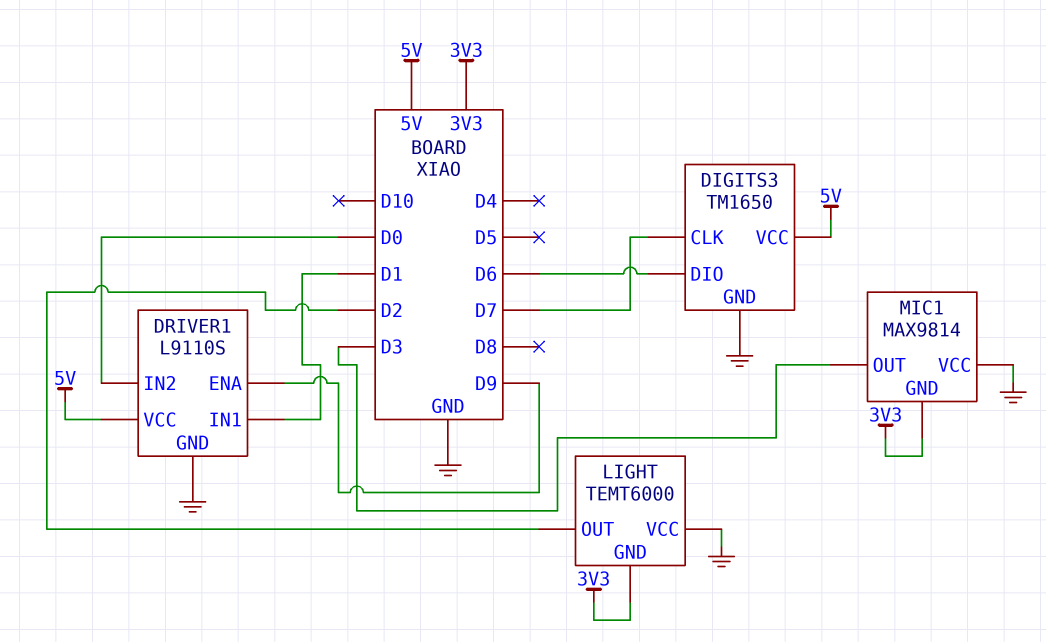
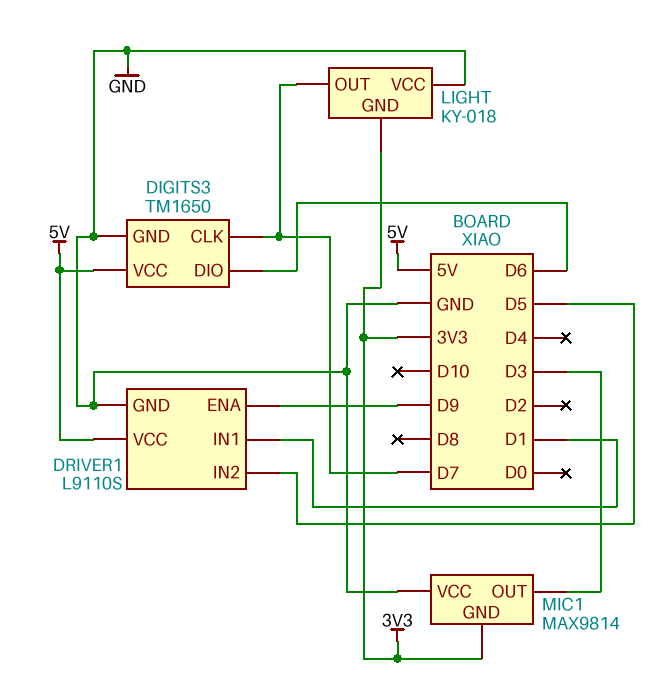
DRIVER1 pin IN2: D0 -> D5
LIGHT: TEMT6000 -> KY-018
LIGHT pin OUT: D2 -> D7

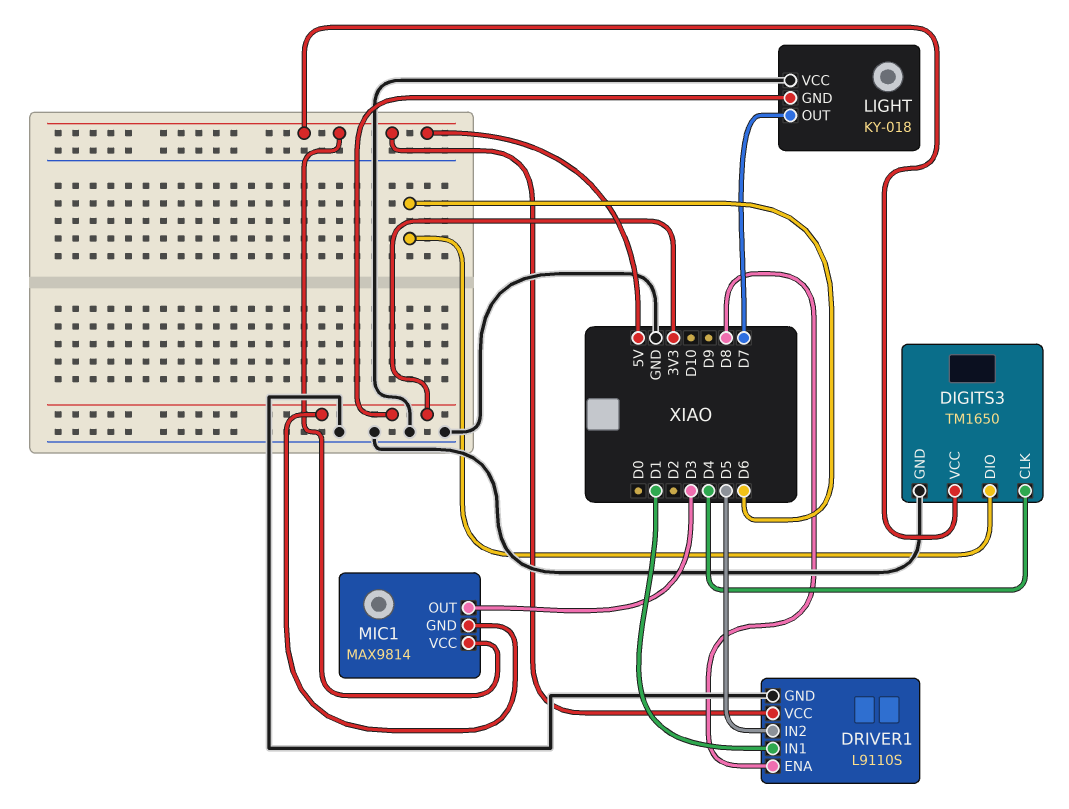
DIGITS3 pin CLK: D7 -> D4
DRIVER1 pin ENA: D9 -> D8
MIC1 pin VCC: GND -> 5V

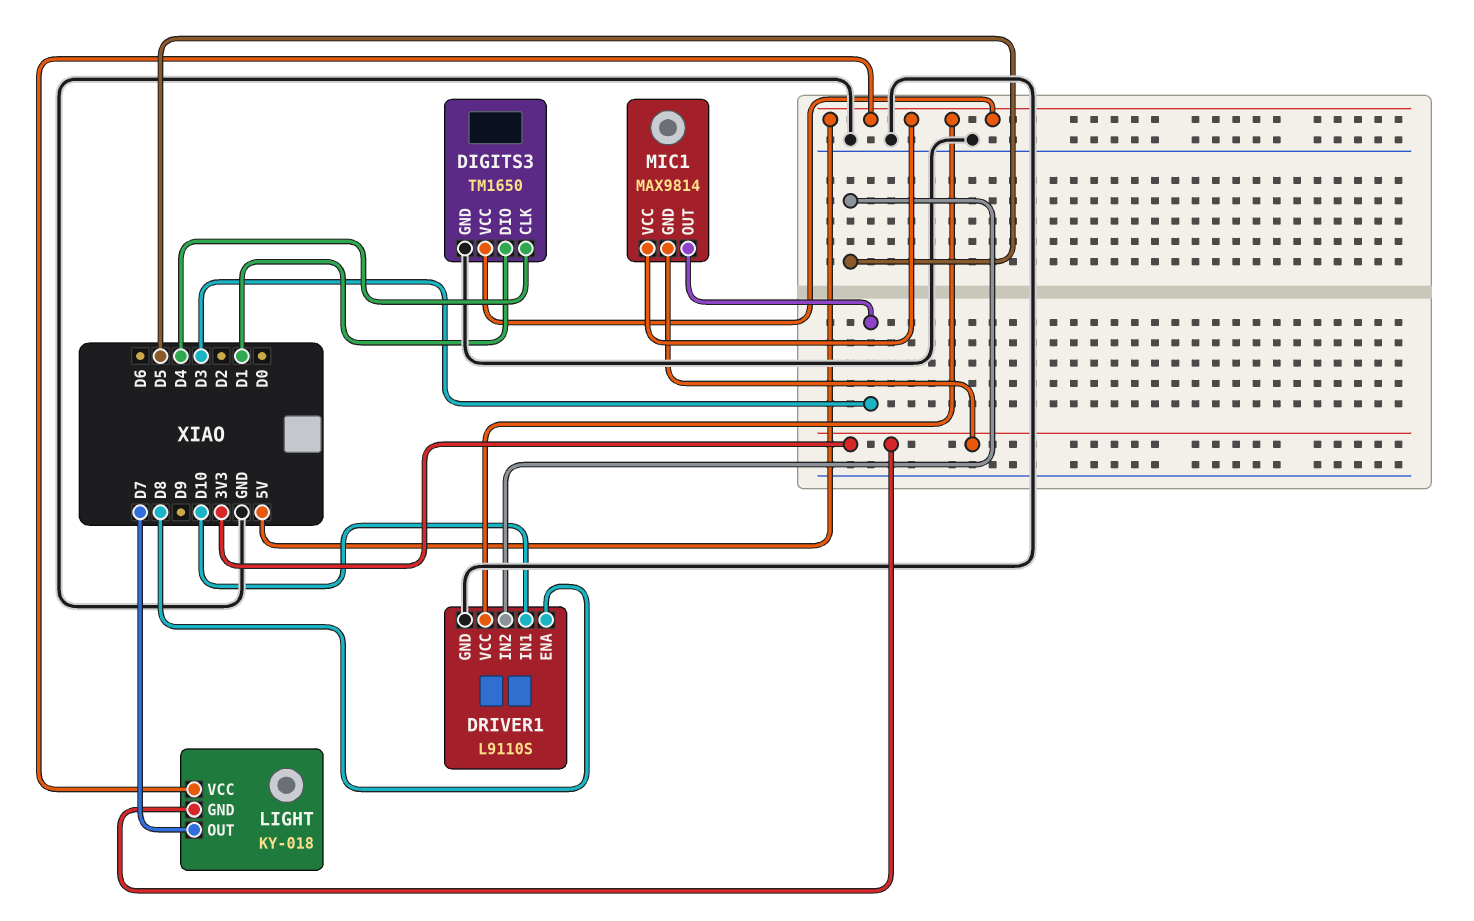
DIGITS3 pin DIO: D6 -> D1
DRIVER1 pin IN1: D1 -> D10
LIGHT pin VCC: GND -> 5V

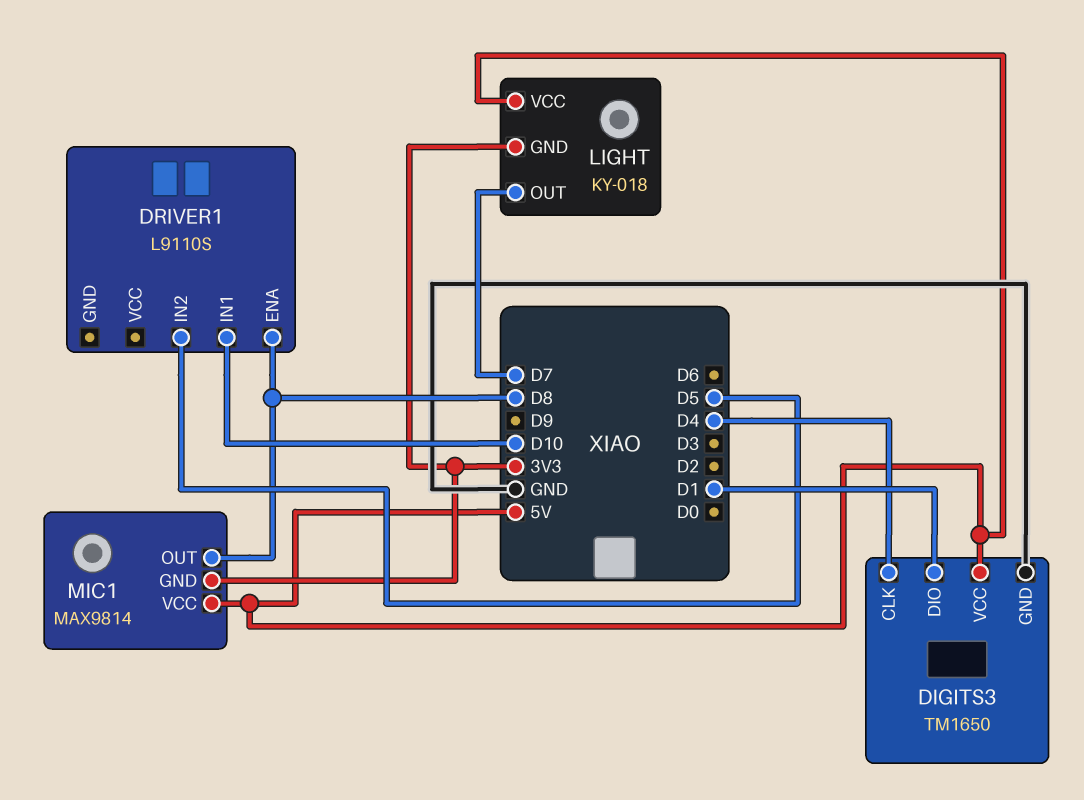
DRIVER1 pin GND: GND -> none
DRIVER1 pin VCC: 5V -> none
MIC1 pin OUT: D3 -> D8

